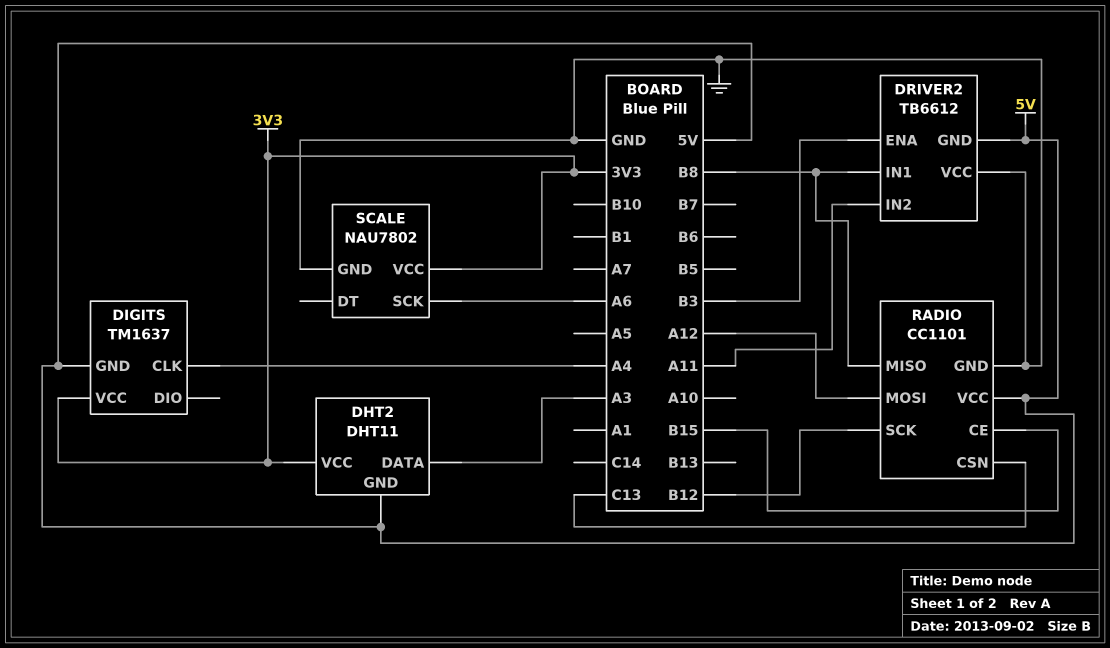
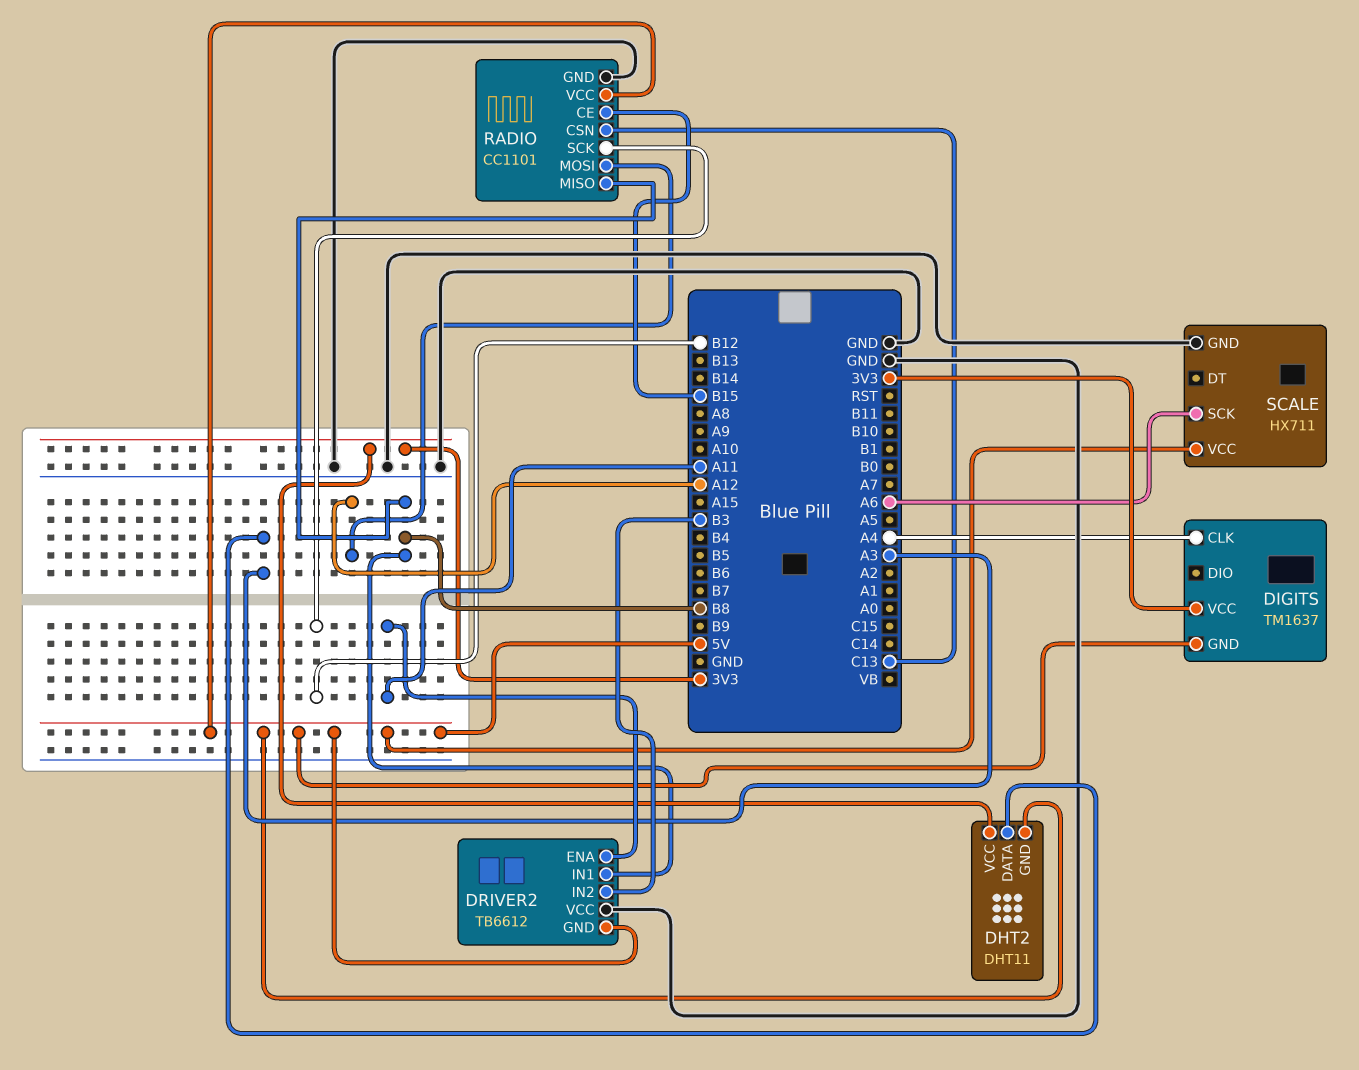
DRIVER2 pin ENA: B3 -> A11
DRIVER2 pin IN2: A11 -> B3
SCALE: NAU7802 -> HX711
SCALE pin VCC: 3V3 -> 5V

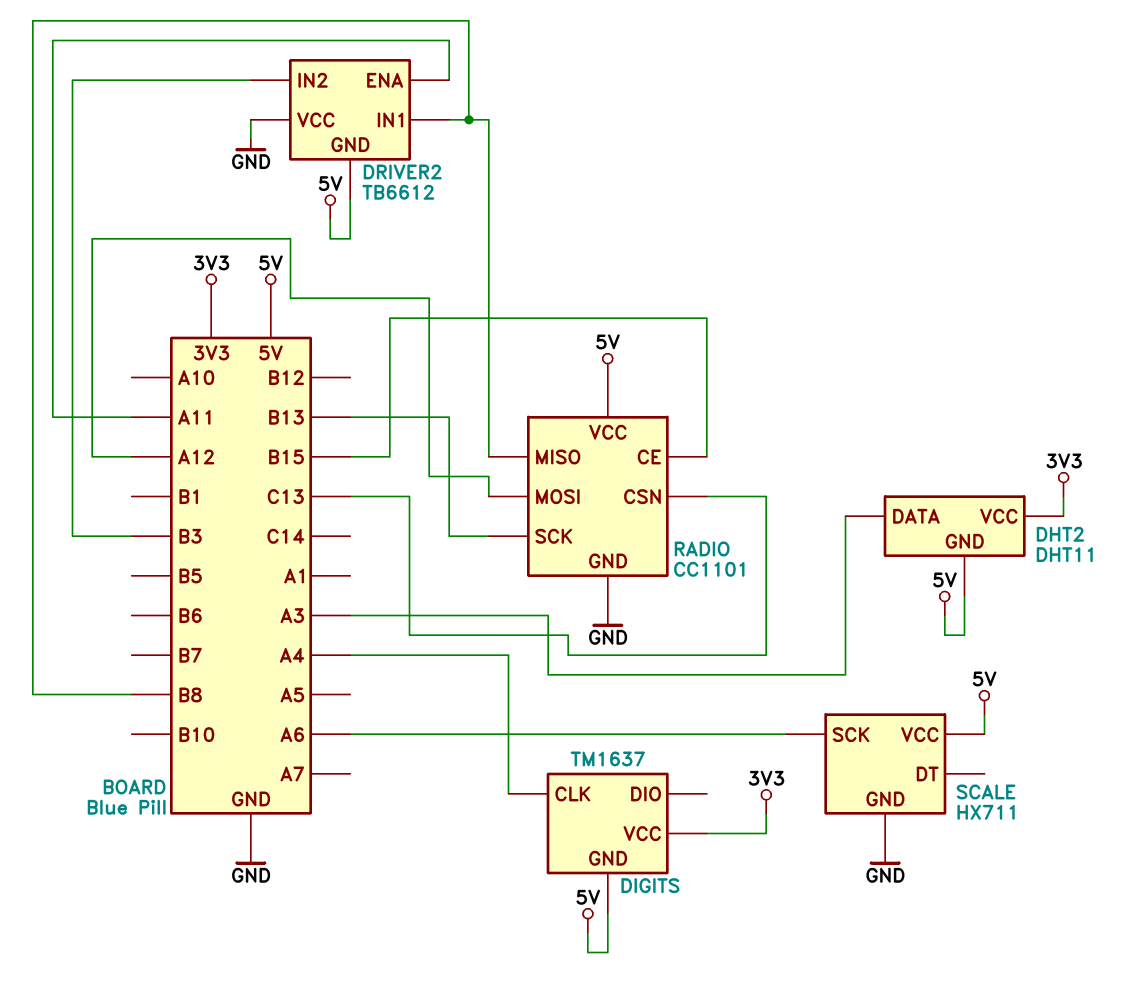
RADIO pin SCK: B12 -> B13

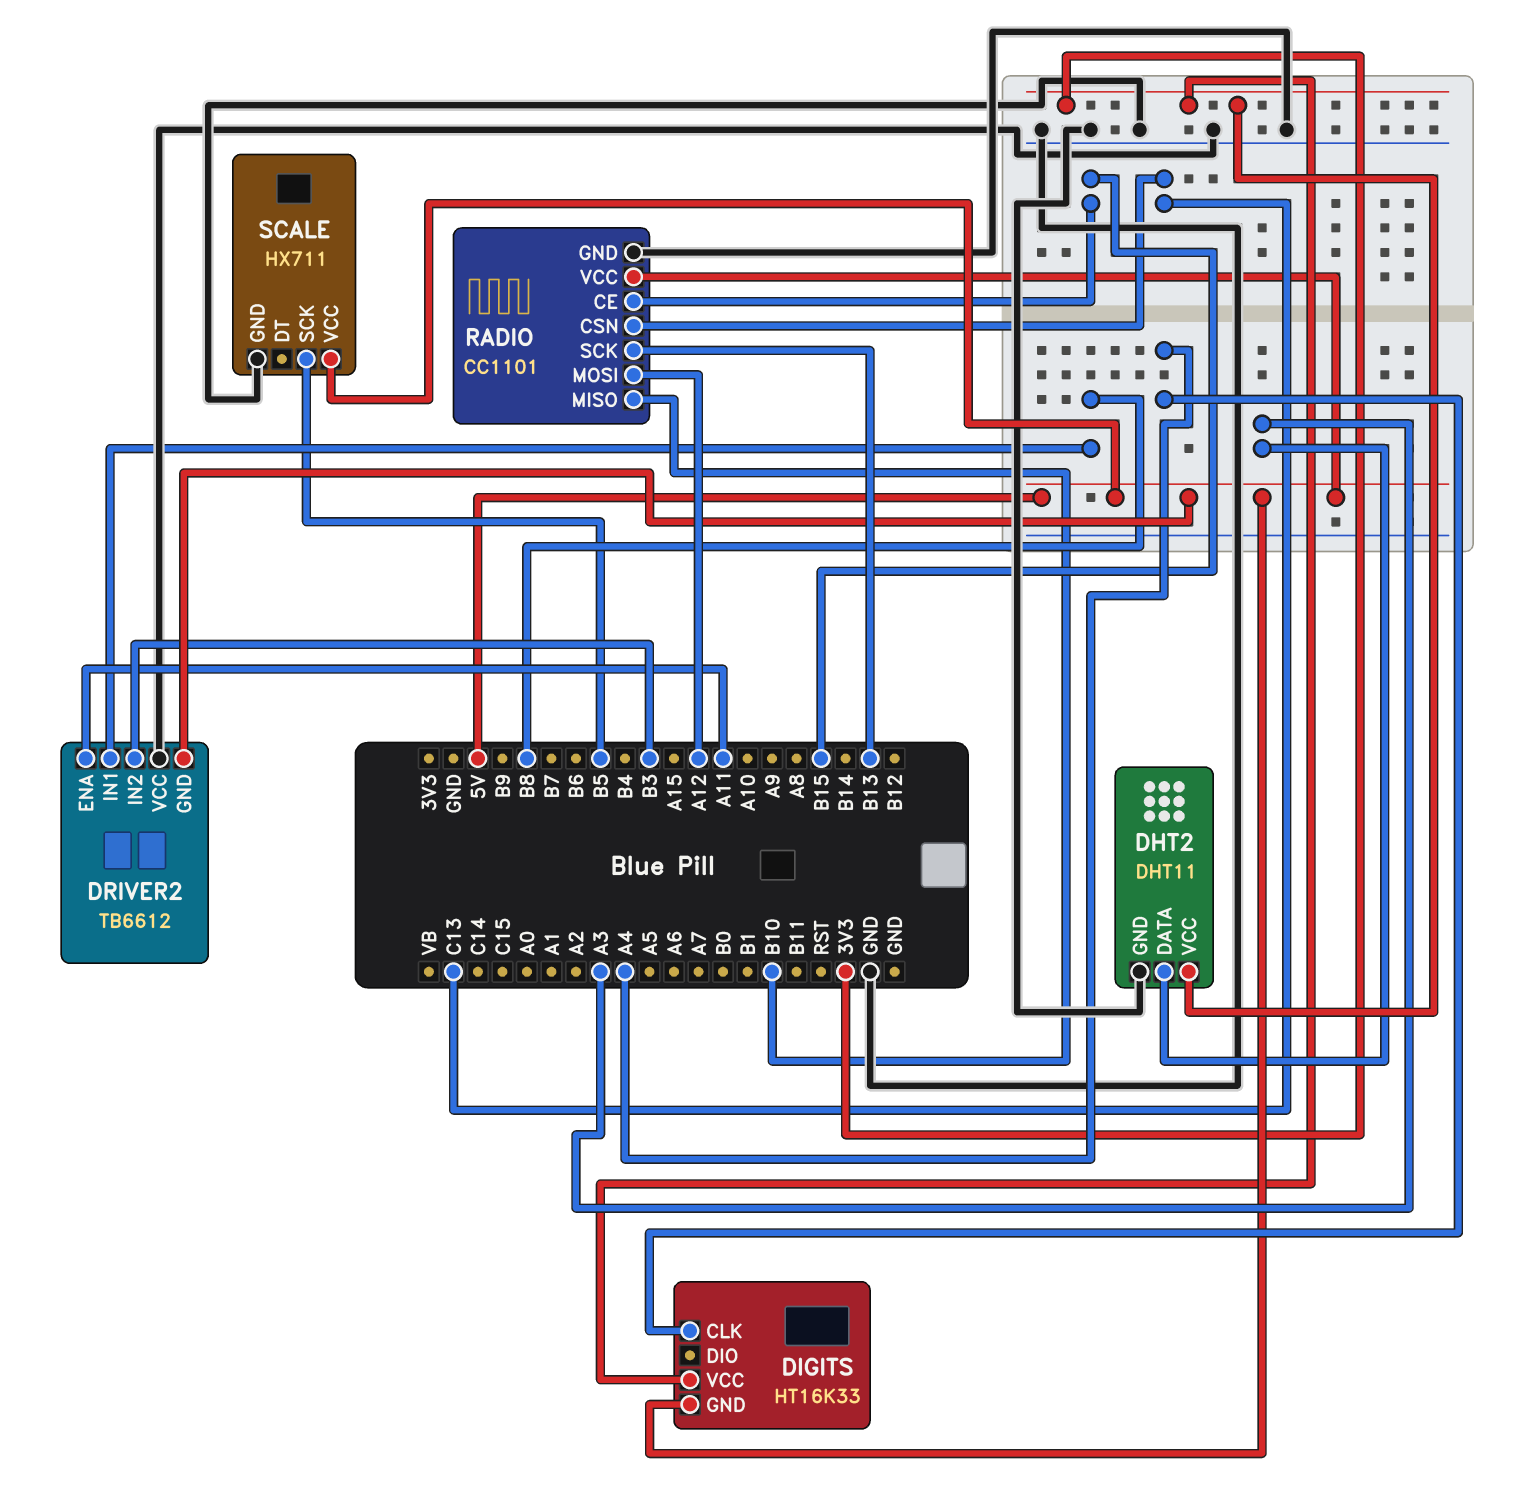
DHT2 pin GND: 5V -> GND
DIGITS: TM1637 -> HT16K33
RADIO pin MISO: B8 -> B10
SCALE pin SCK: A6 -> B5

